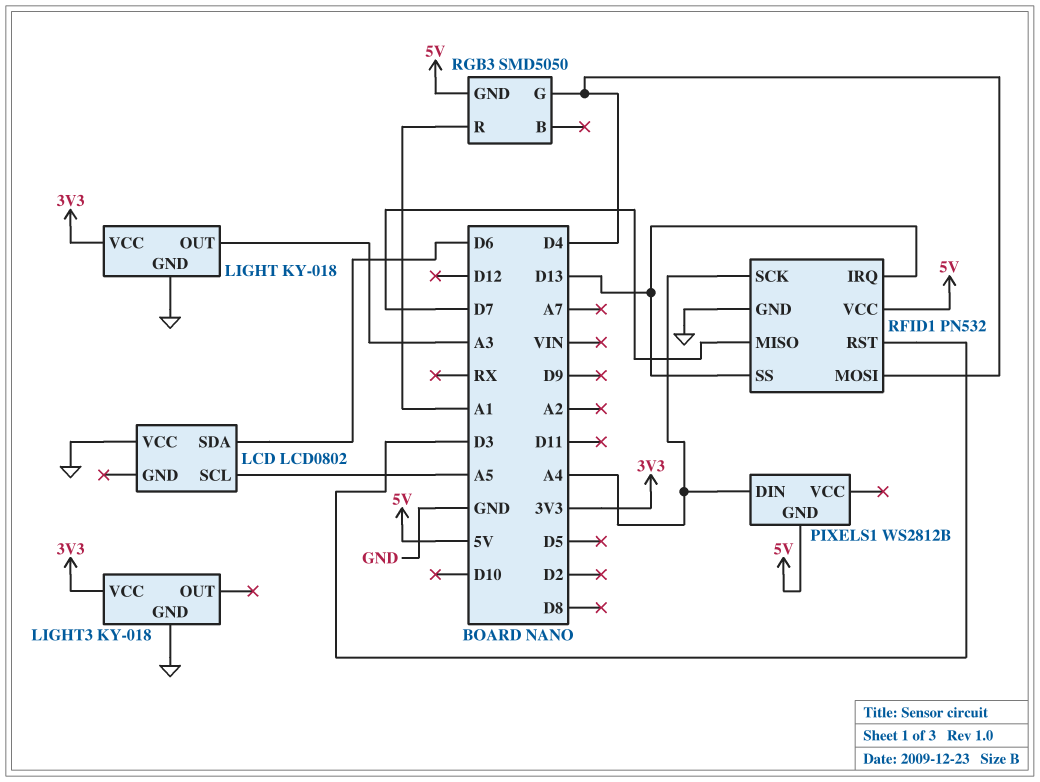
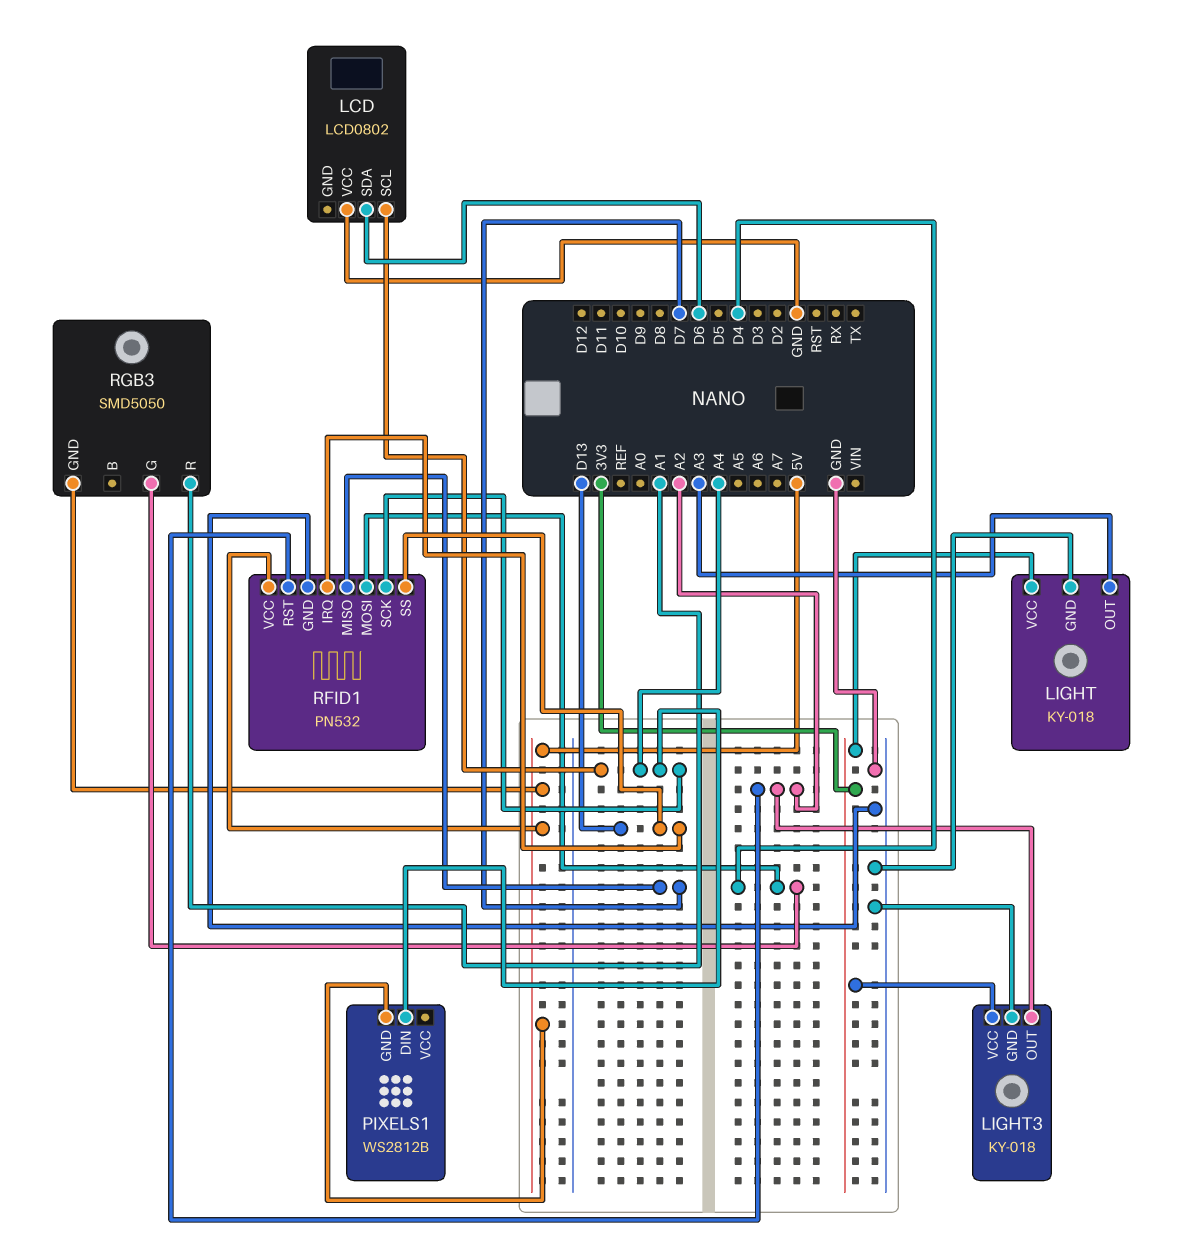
LCD pin SCL: A5 -> A4
LIGHT3 pin OUT: none -> A2
RFID1 pin RST: D3 -> A2

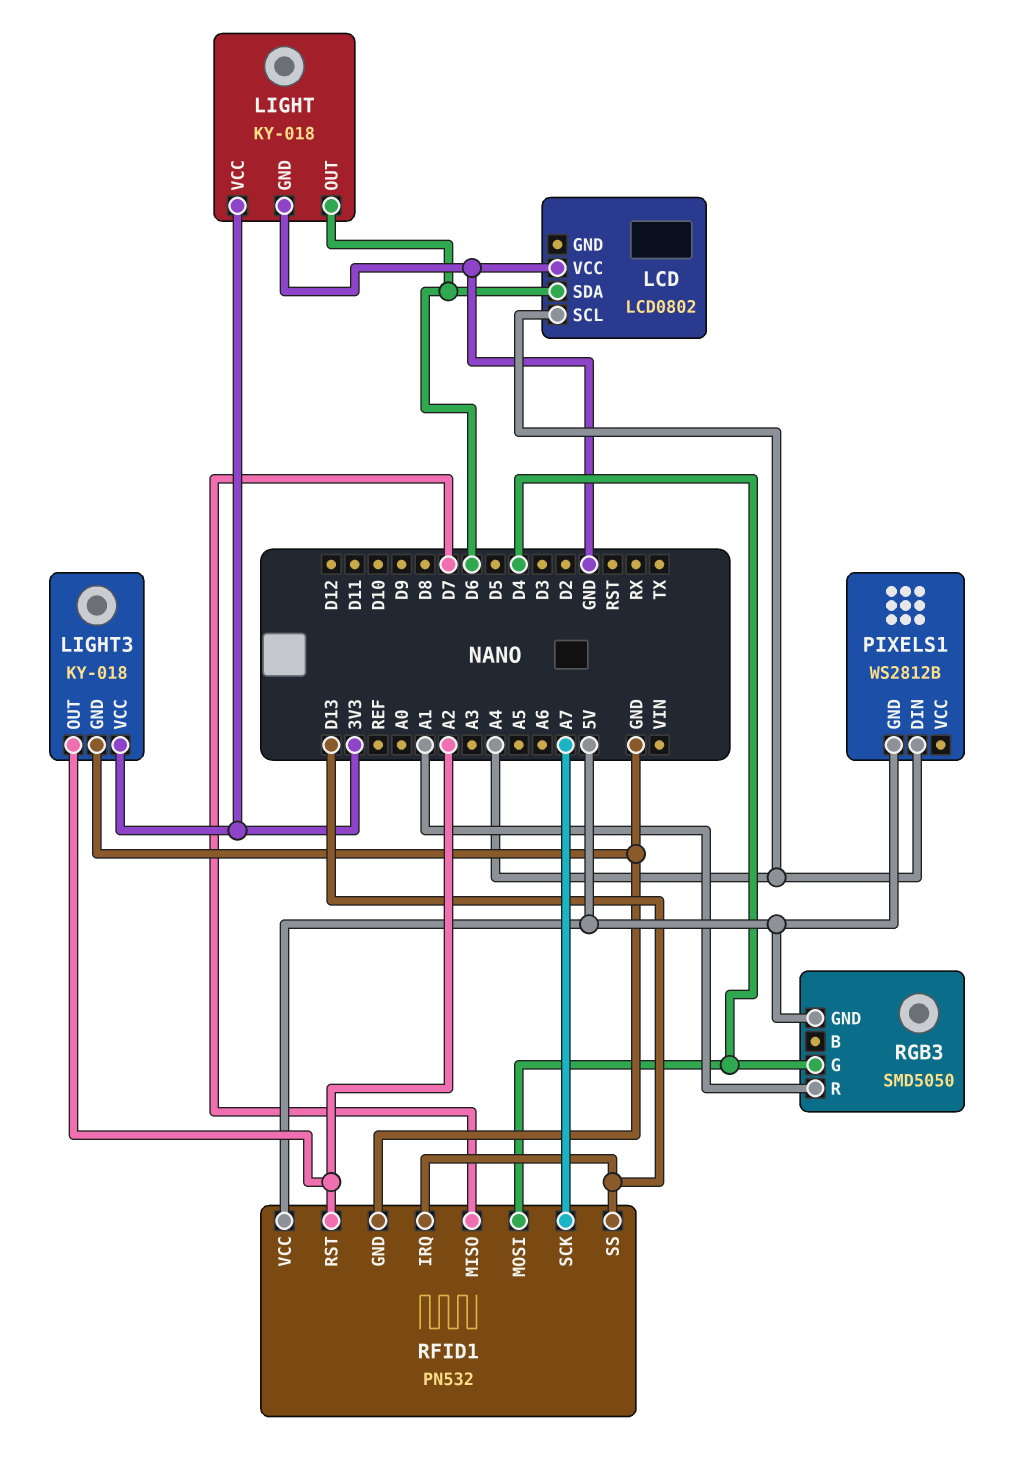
LIGHT pin OUT: A3 -> D6
RFID1 pin SCK: A4 -> A7

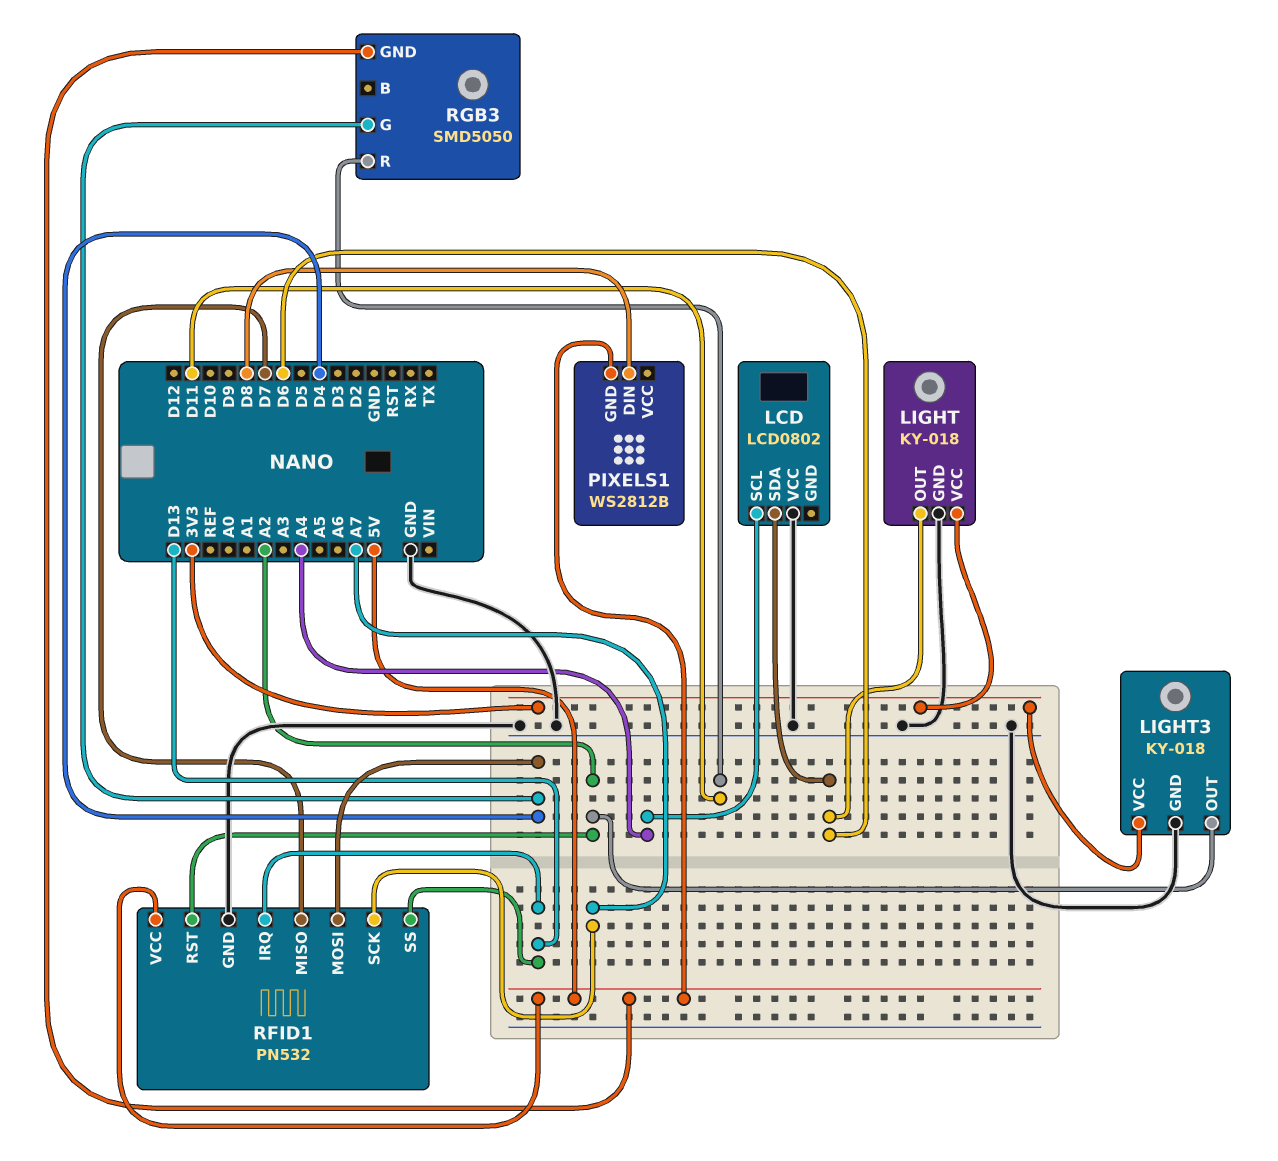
PIXELS1 pin DIN: A4 -> D8
RGB3 pin R: A1 -> D11

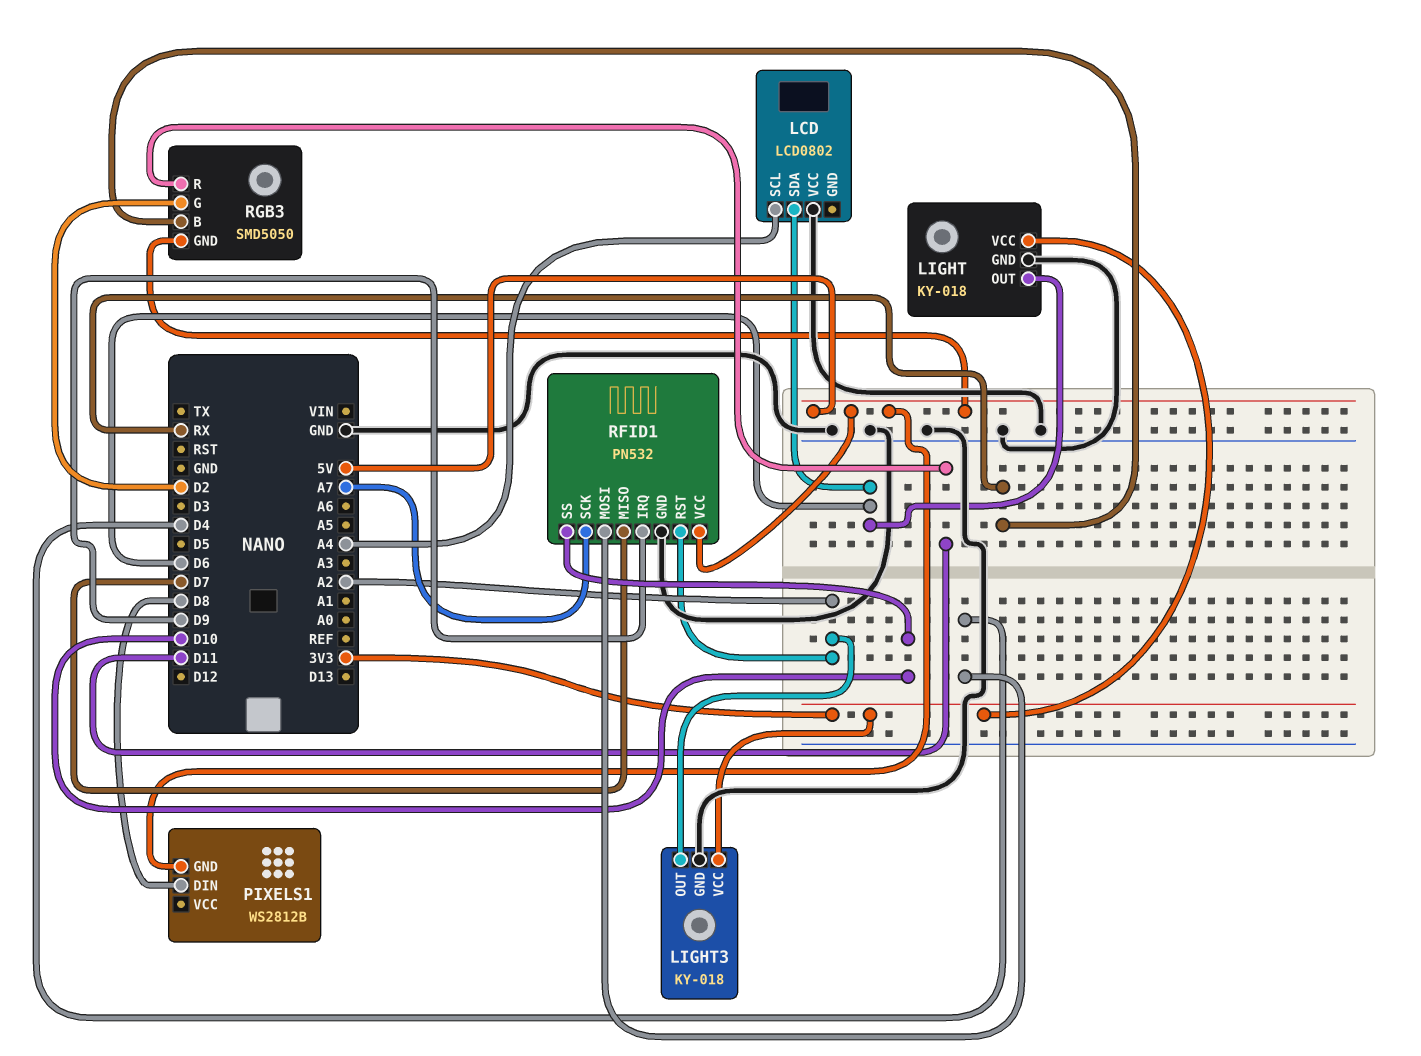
RFID1 pin IRQ: D13 -> D9
RFID1 pin SS: D13 -> D10
RGB3 pin B: none -> RX
RGB3 pin G: D4 -> D2

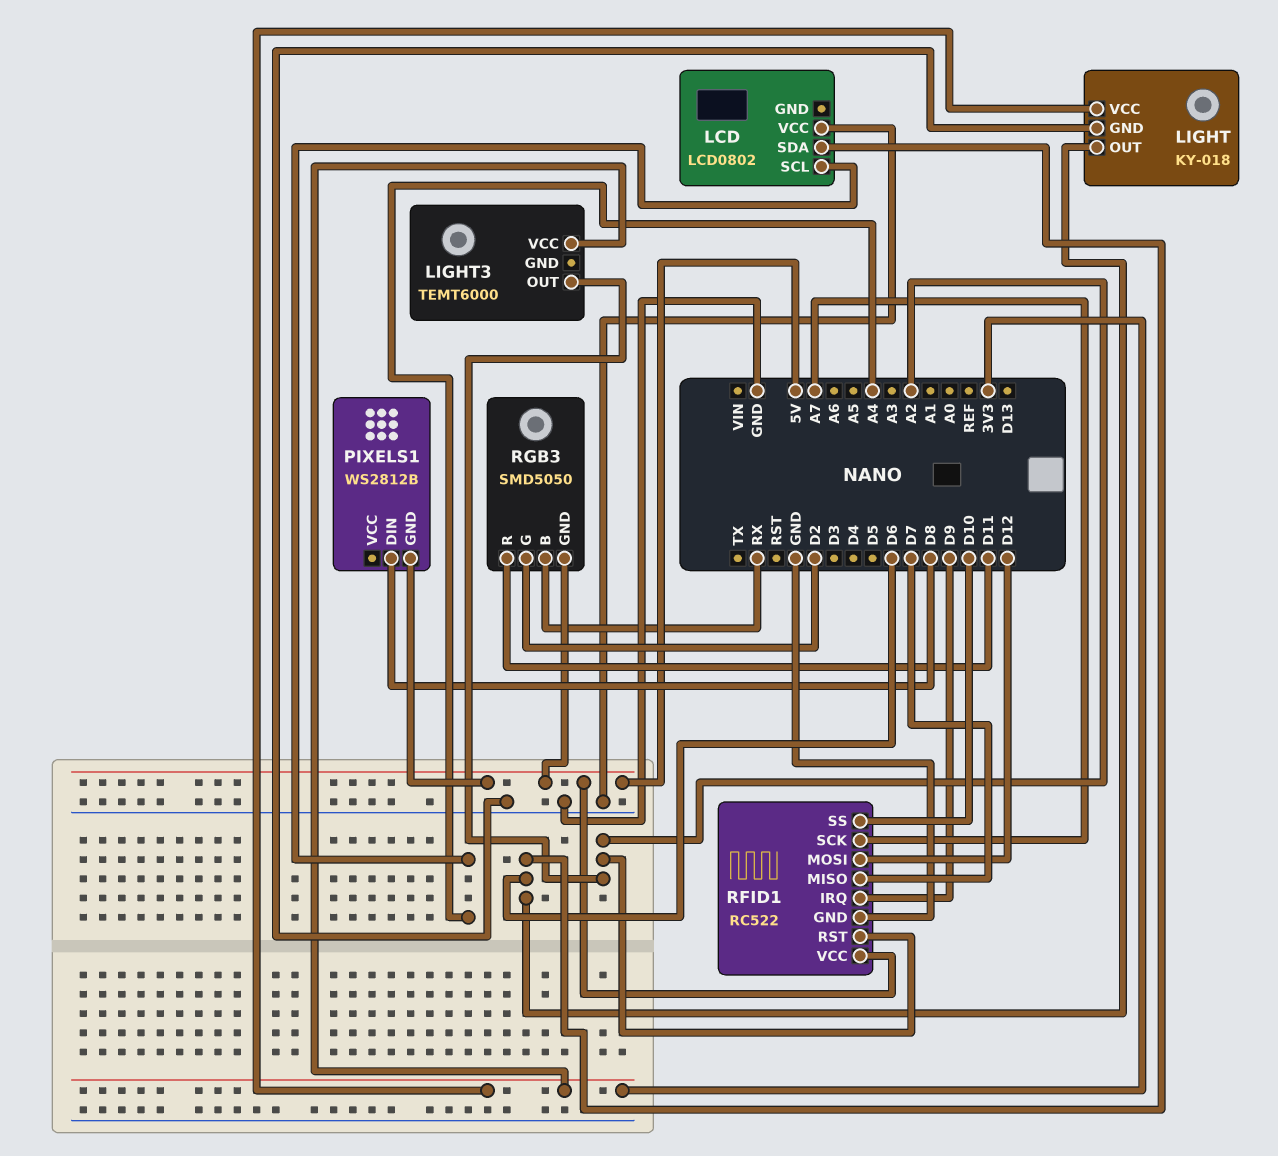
LIGHT3: KY-018 -> TEMT6000
LIGHT3 pin GND: GND -> none
RFID1: PN532 -> RC522
RFID1 pin MOSI: D4 -> D12

